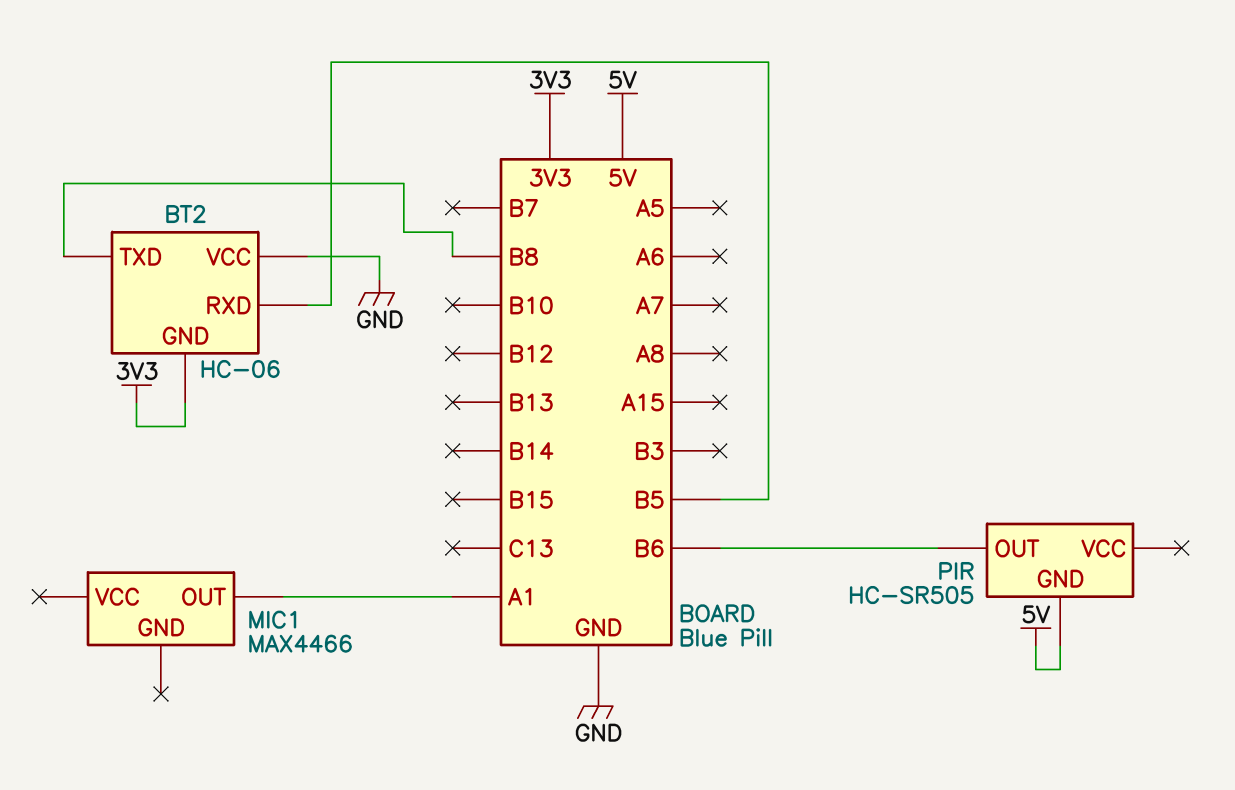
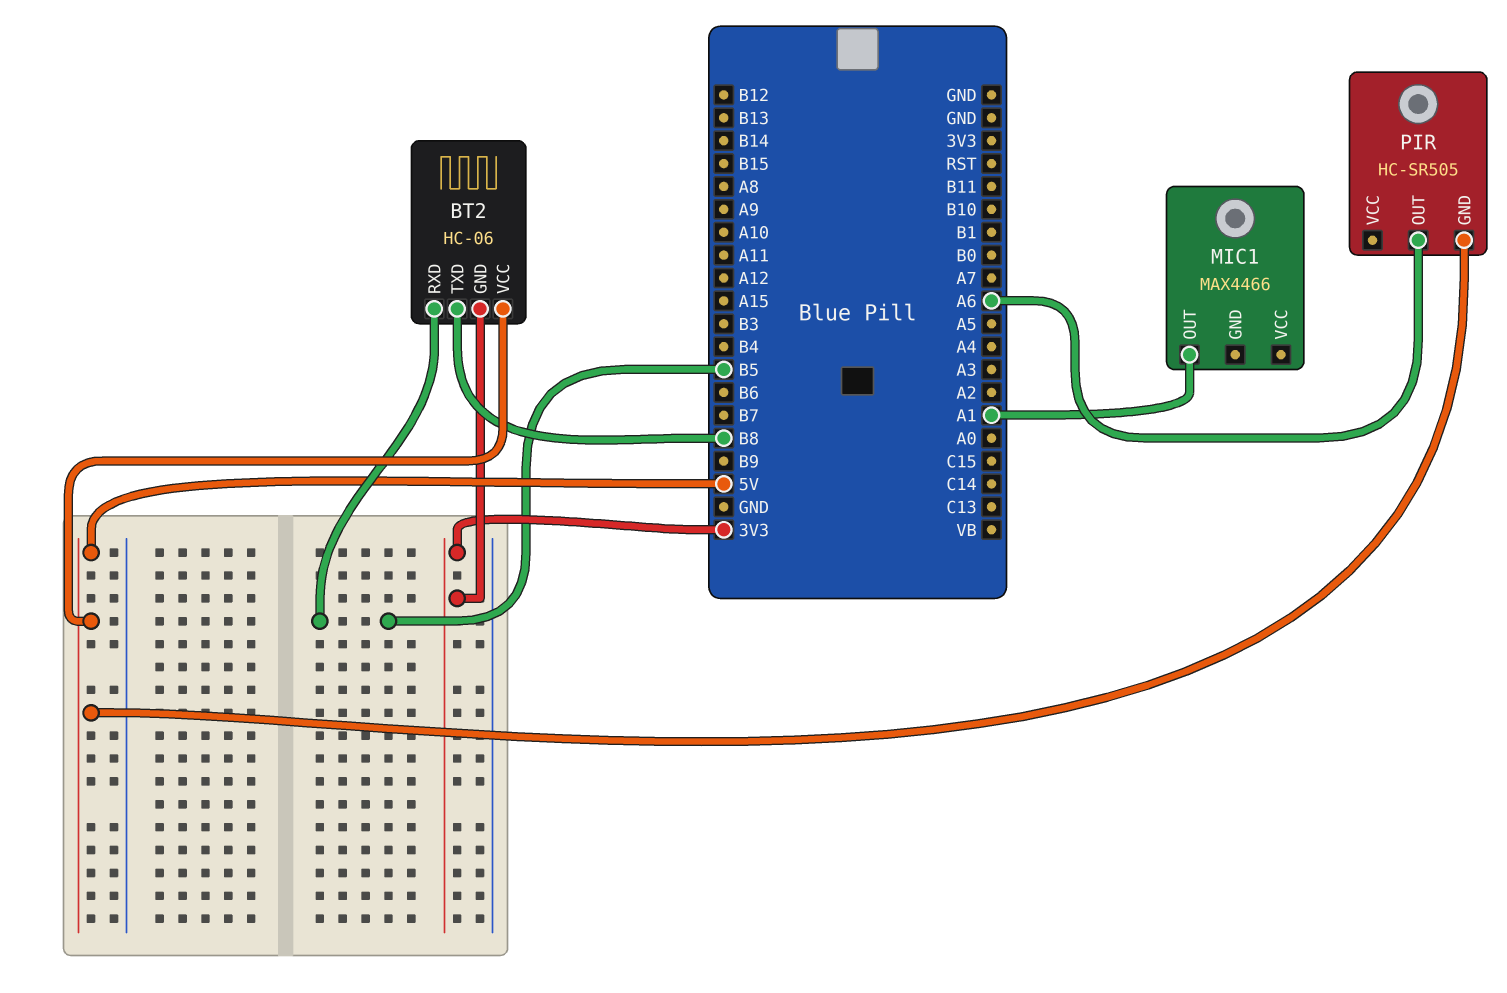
BT2 pin VCC: GND -> 5V
PIR pin OUT: B6 -> A6

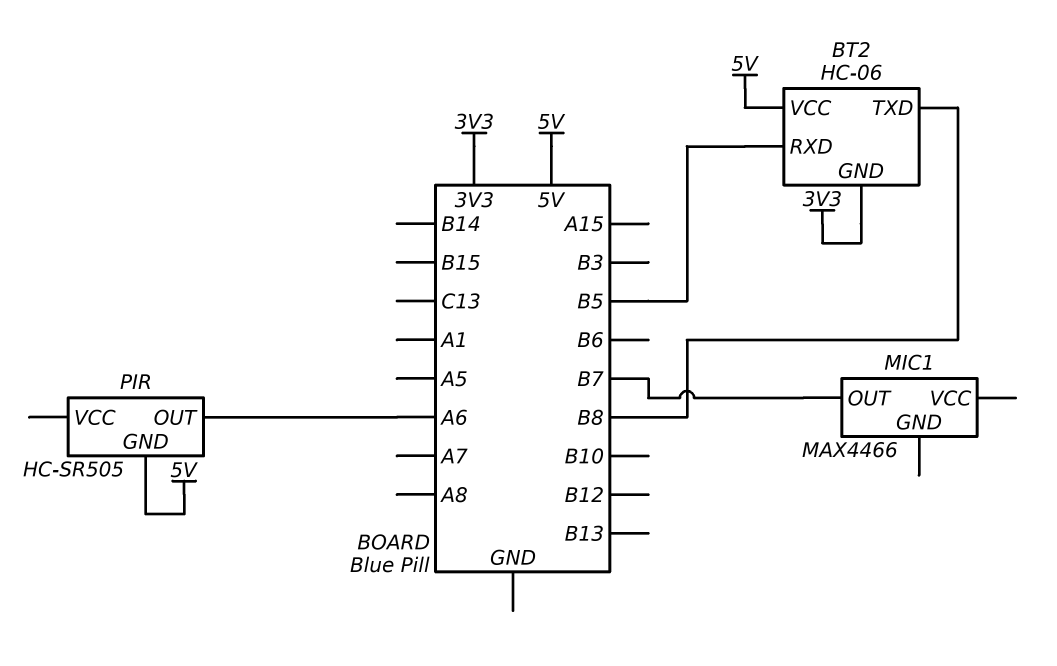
MIC1 pin OUT: A1 -> B7

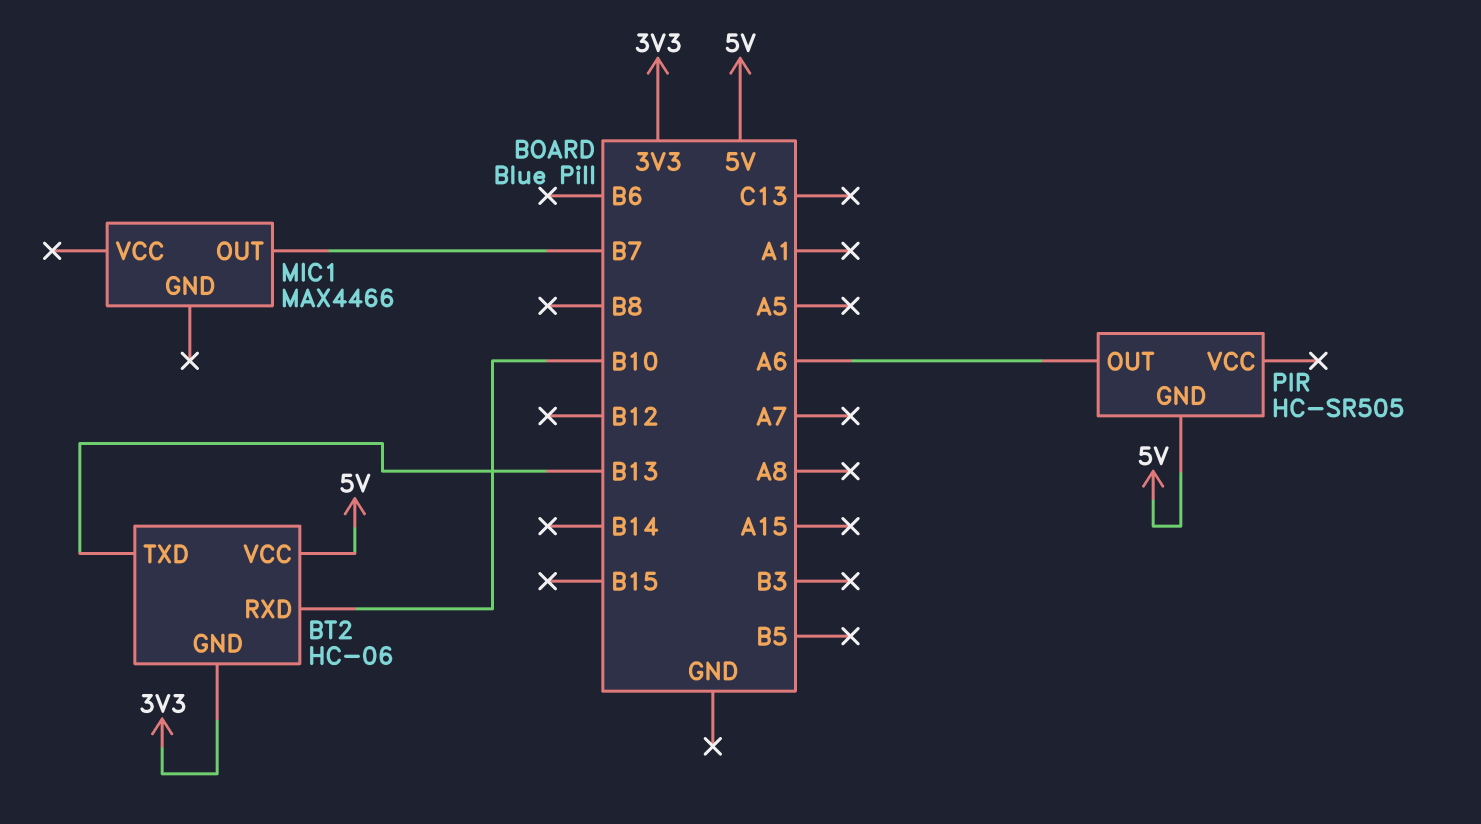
BT2 pin RXD: B5 -> B10
BT2 pin TXD: B8 -> B13

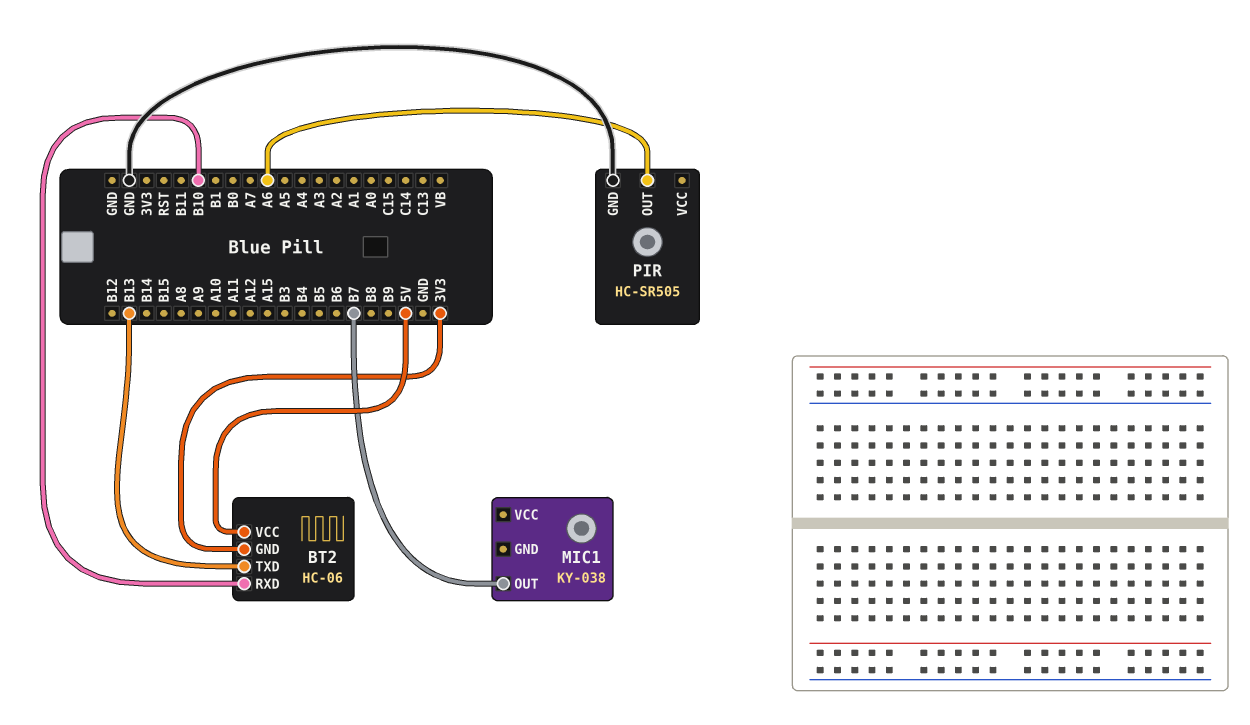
MIC1: MAX4466 -> KY-038
PIR pin GND: 5V -> GND

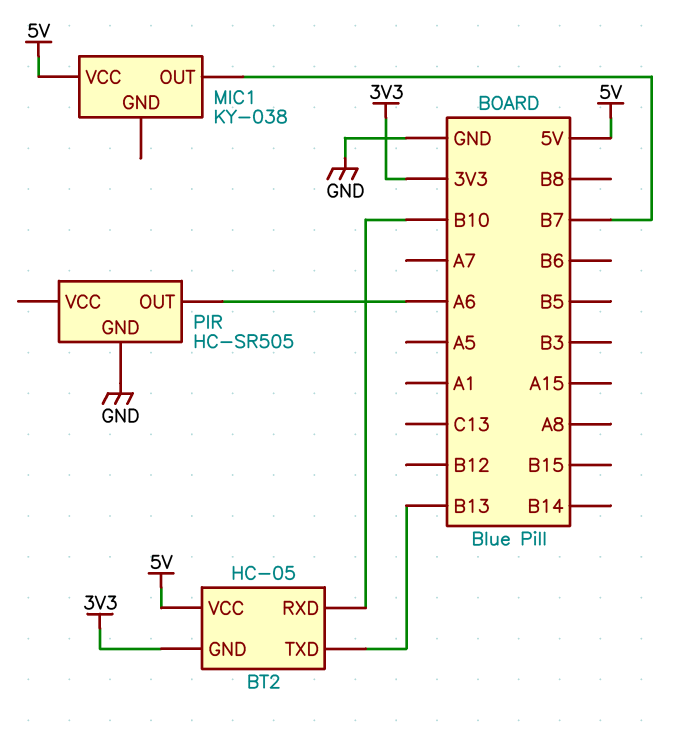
BT2: HC-06 -> HC-05
MIC1 pin VCC: none -> 5V

